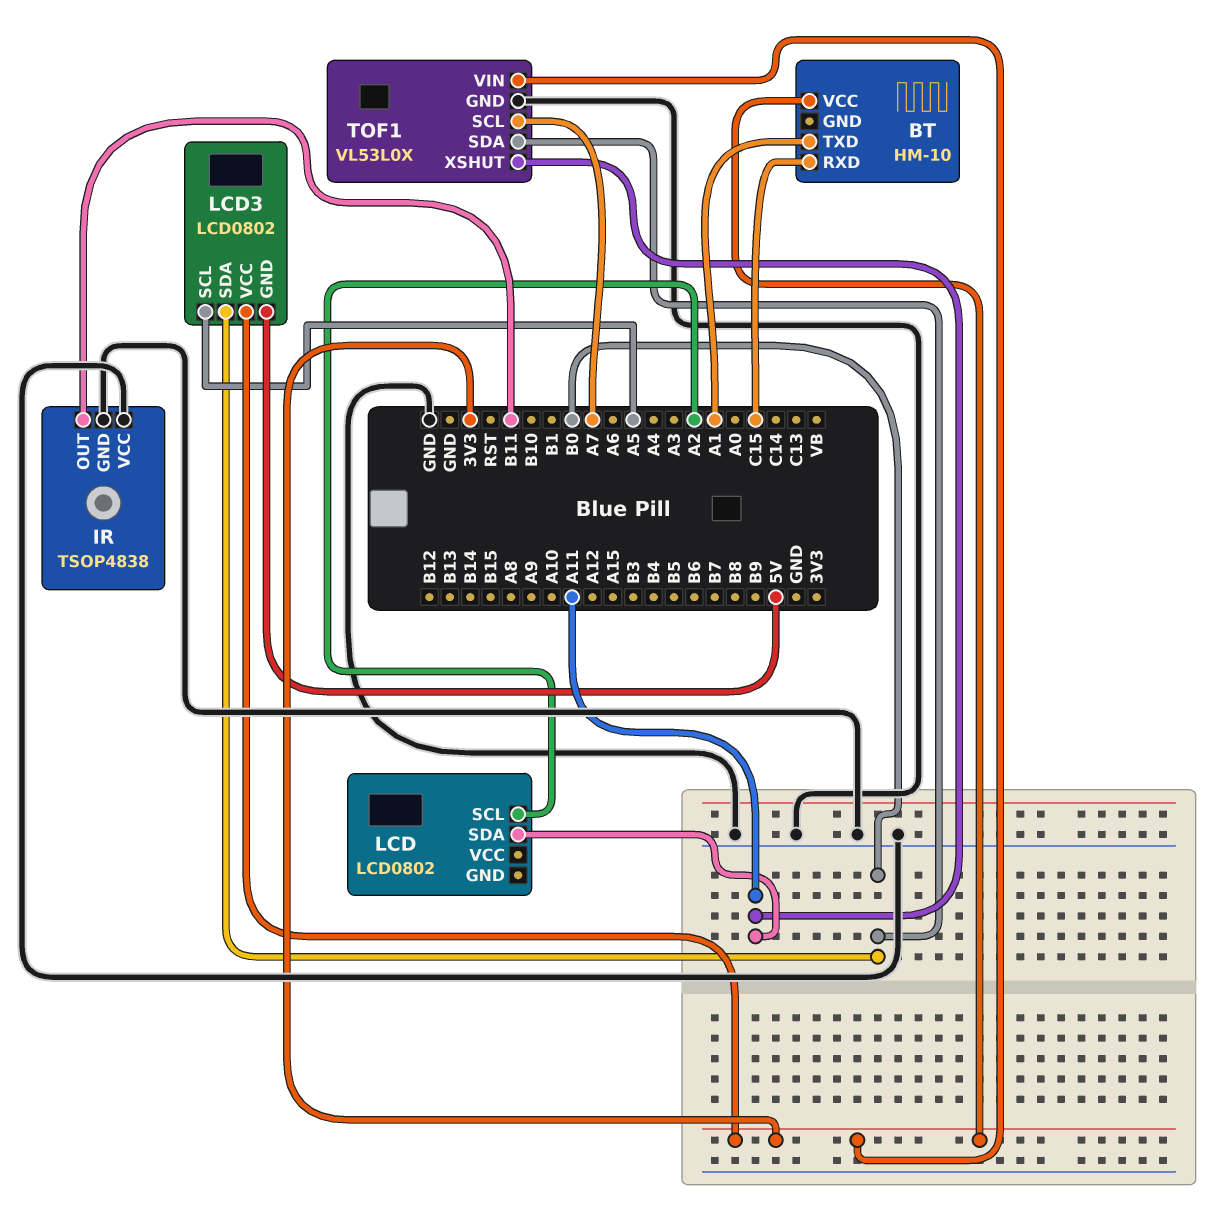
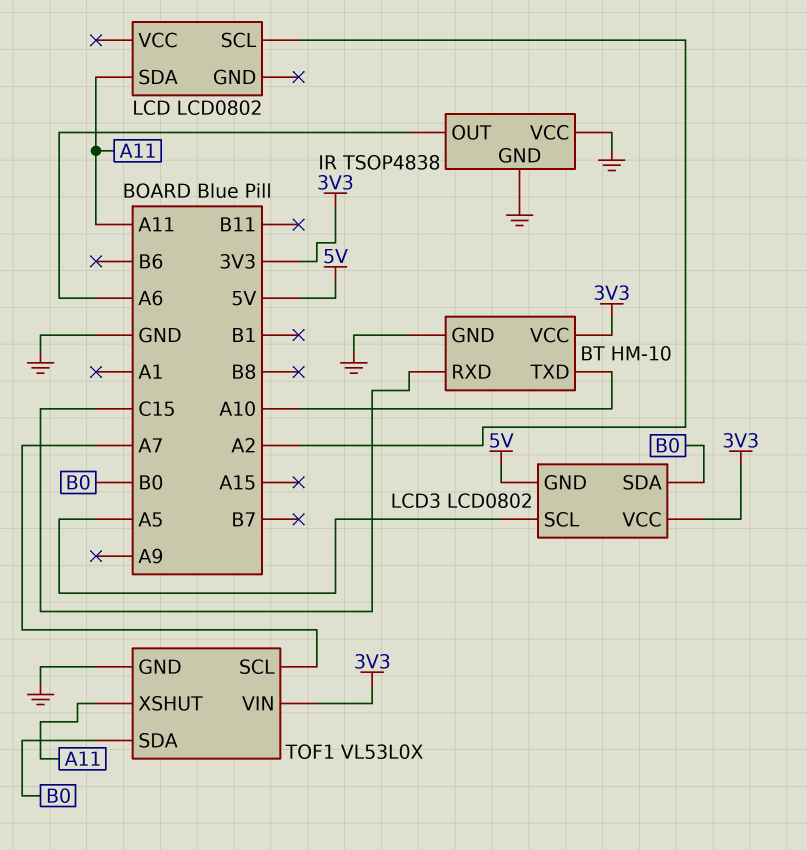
BT pin GND: none -> GND
BT pin TXD: A1 -> A10
IR pin OUT: B11 -> A6

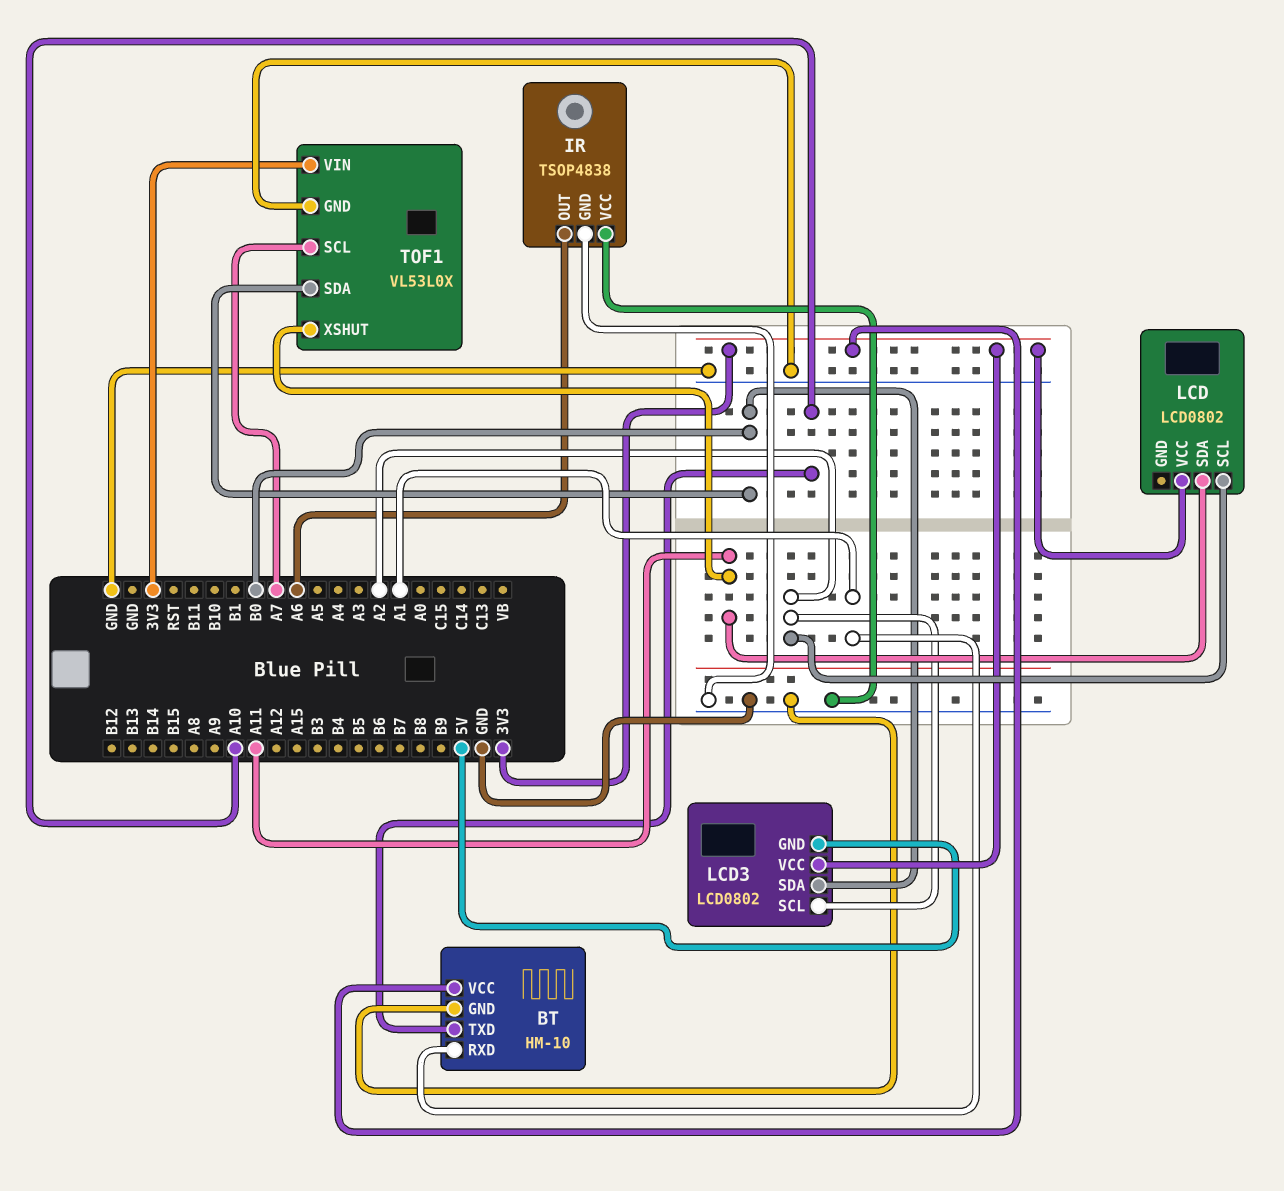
BT pin RXD: C15 -> A1
LCD pin VCC: none -> 3V3
LCD3 pin SCL: A5 -> A2

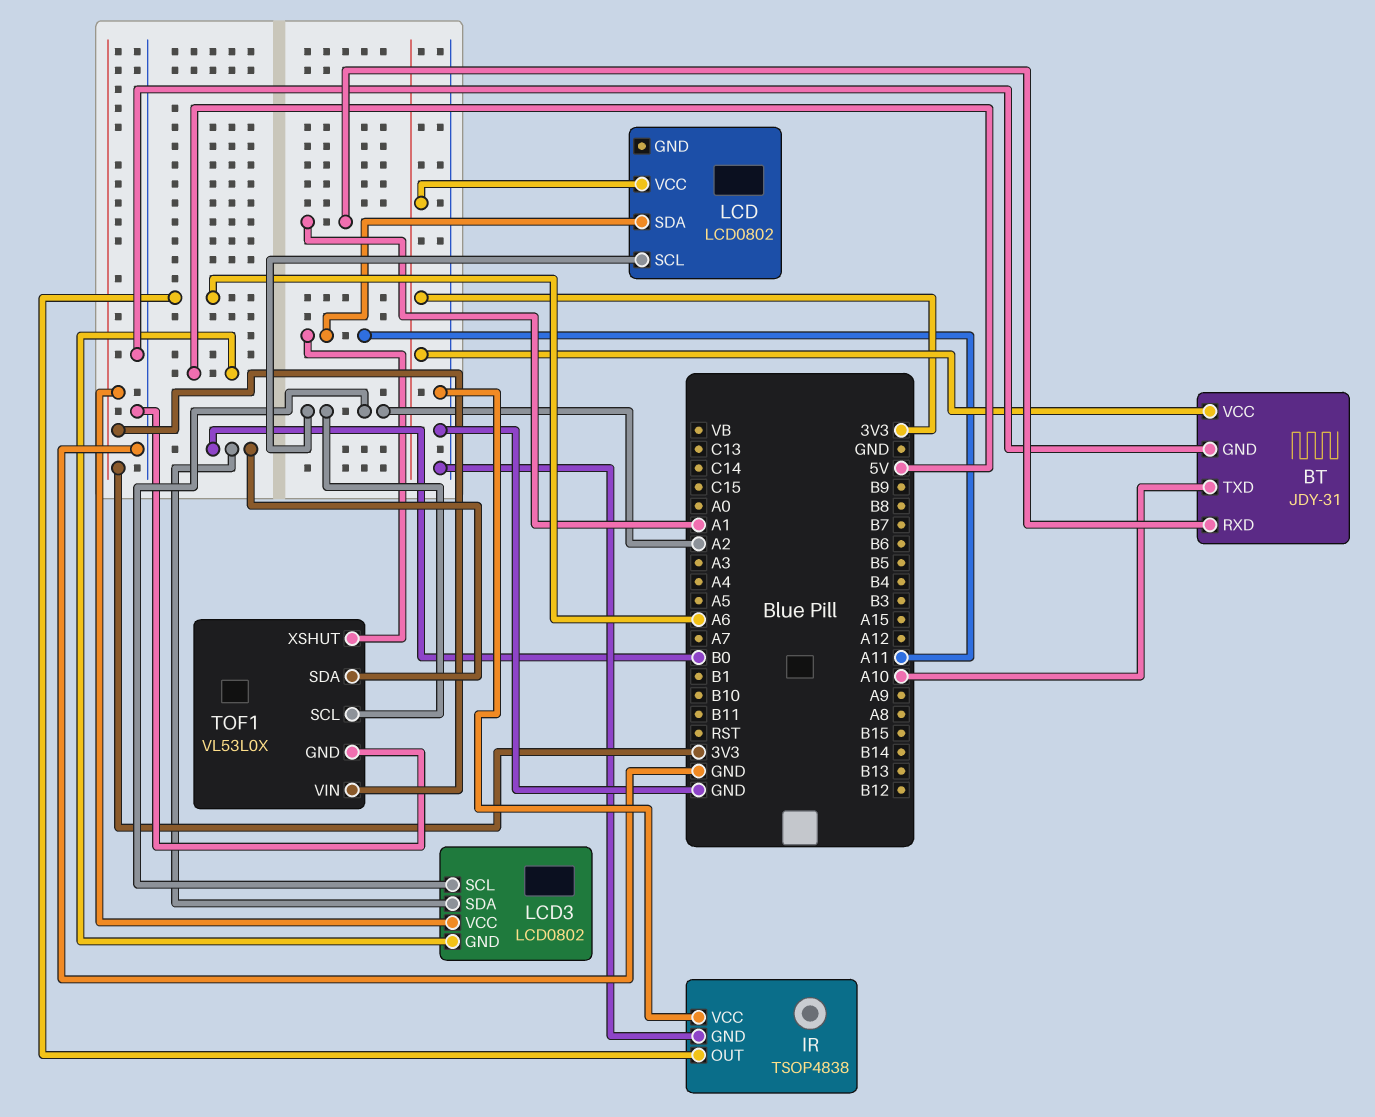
BT: HM-10 -> JDY-31
TOF1 pin SCL: A7 -> A2

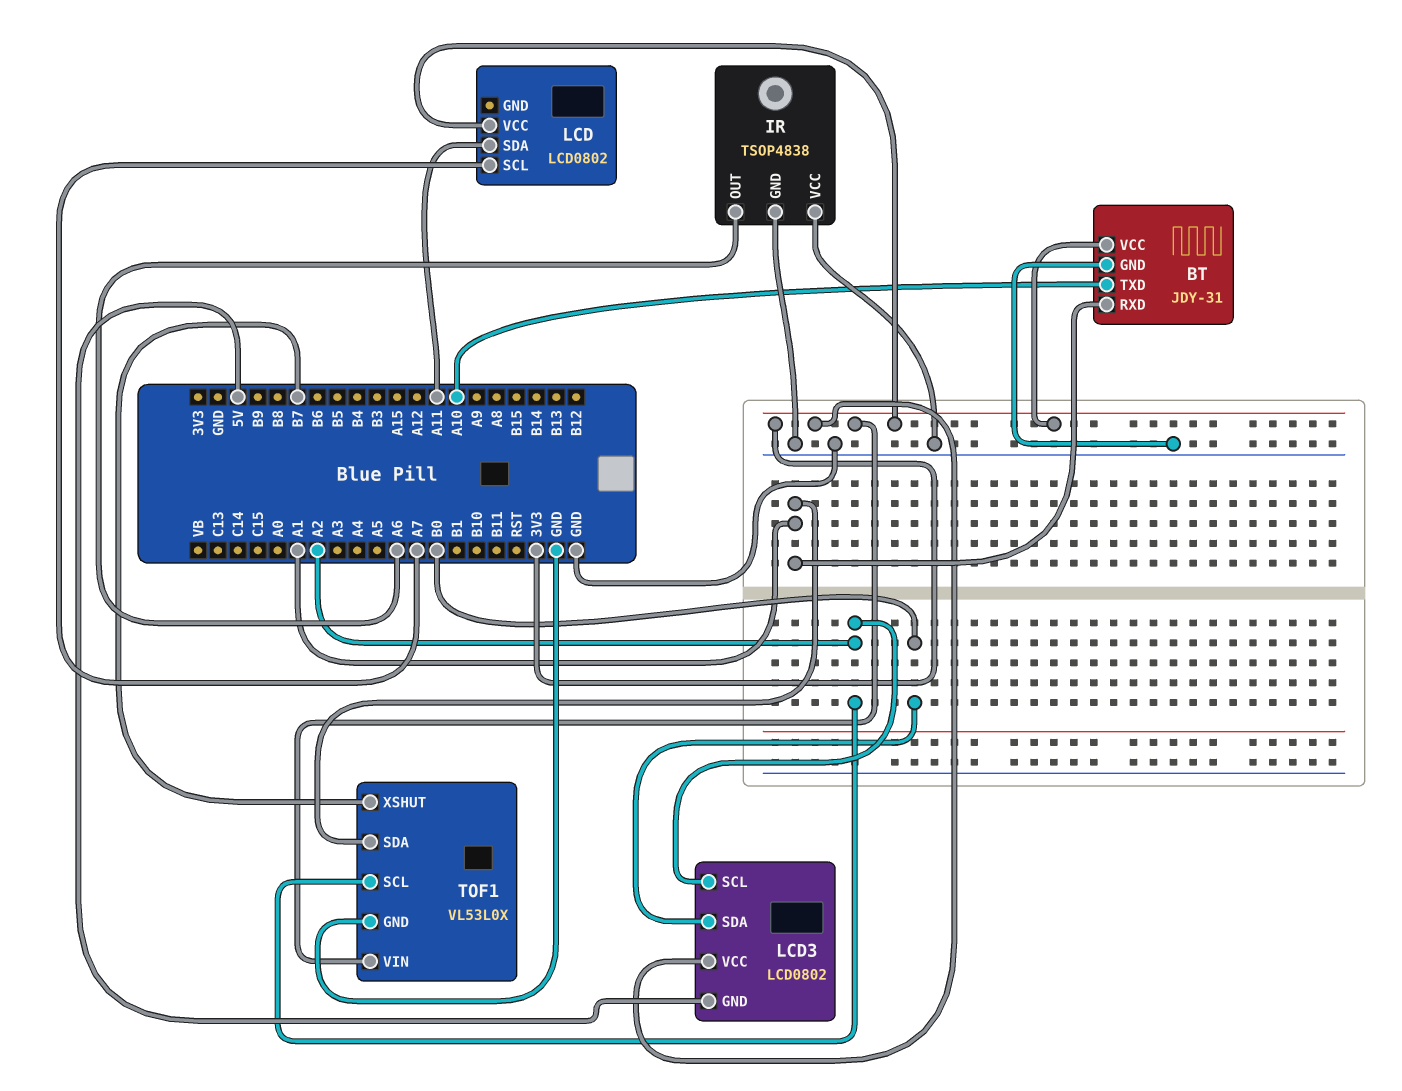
LCD pin SCL: A2 -> A7
TOF1 pin SDA: B0 -> A1
TOF1 pin XSHUT: A11 -> B7

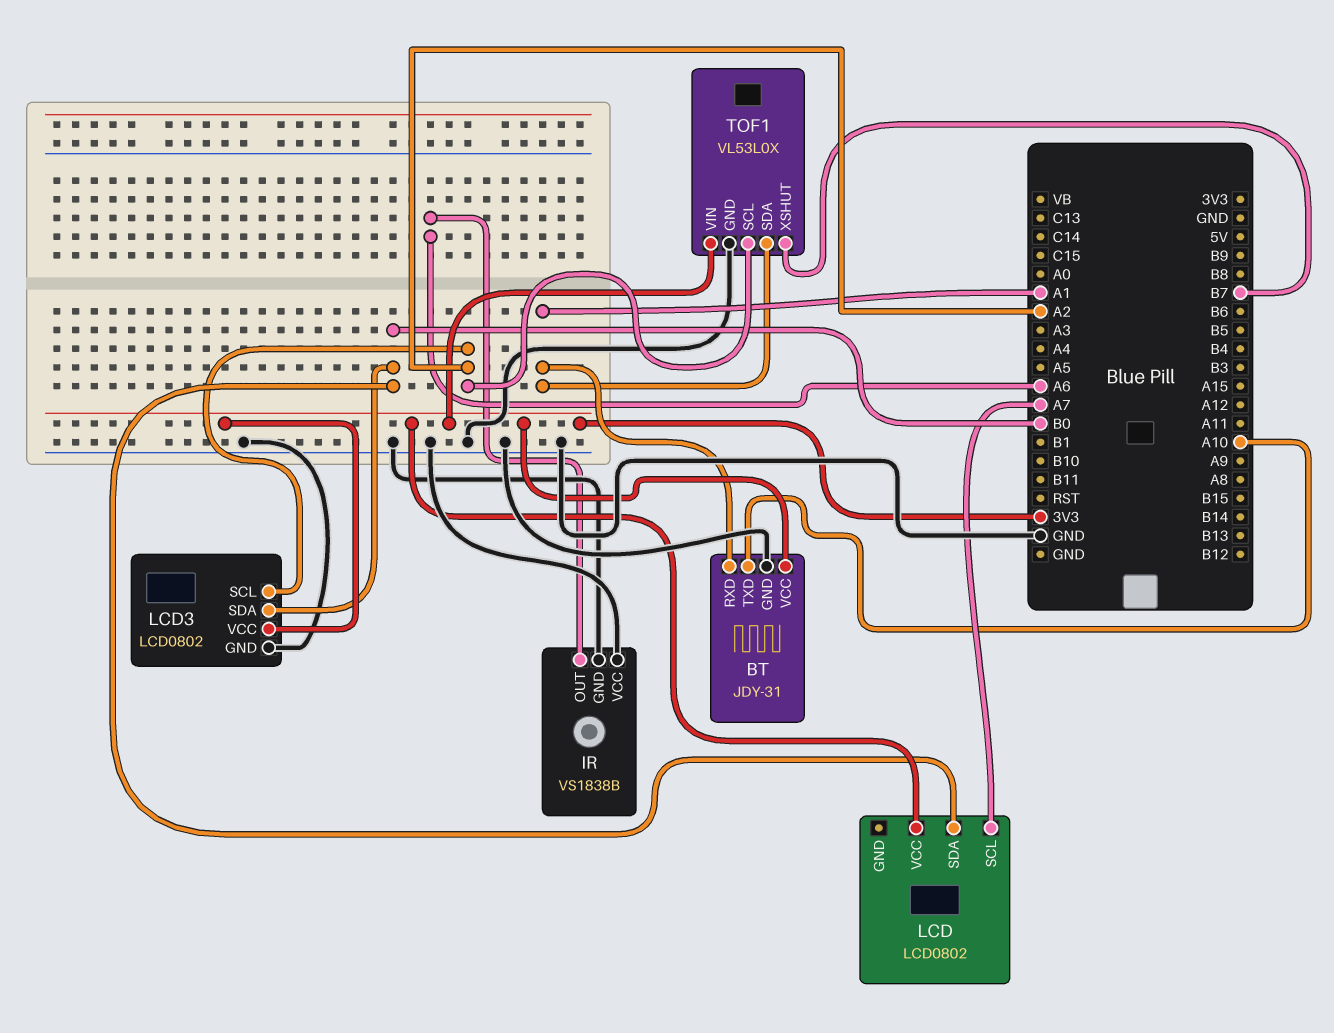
IR: TSOP4838 -> VS1838B
LCD pin SDA: A11 -> B0
LCD3 pin GND: 5V -> GND

